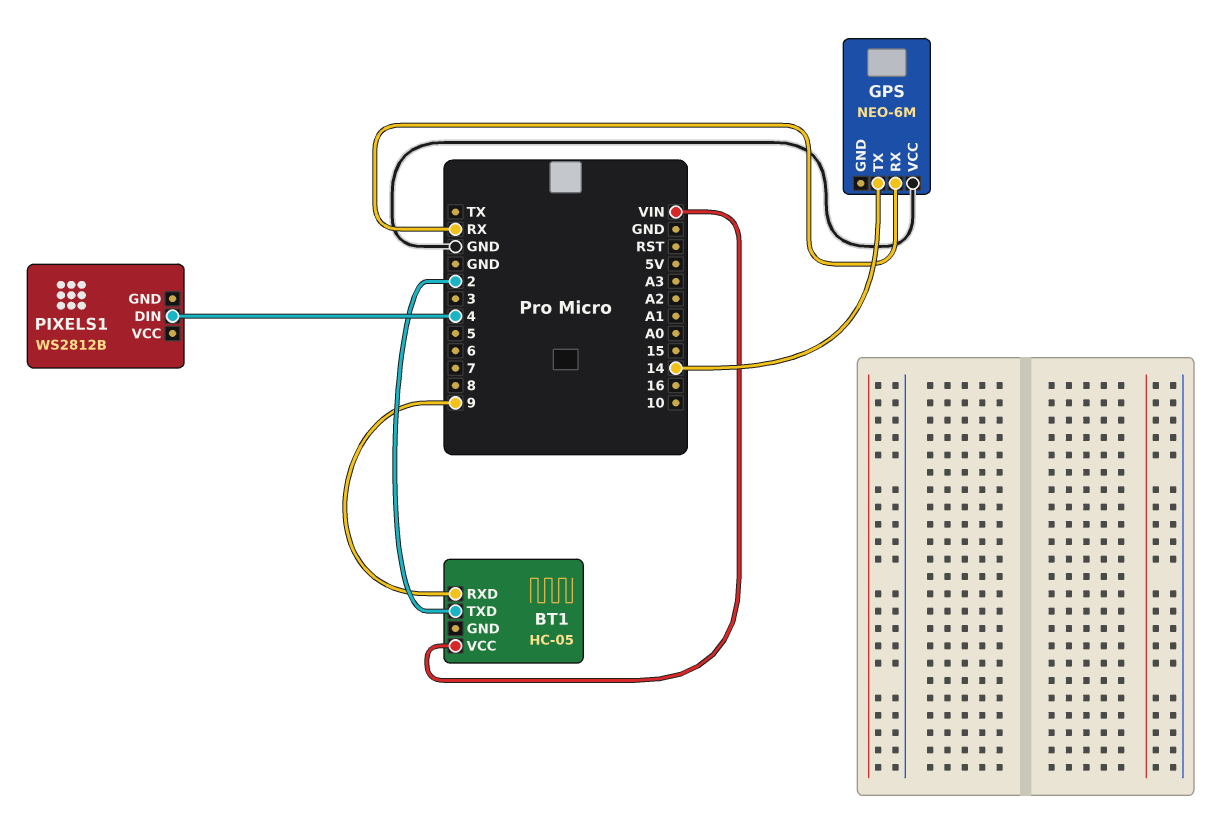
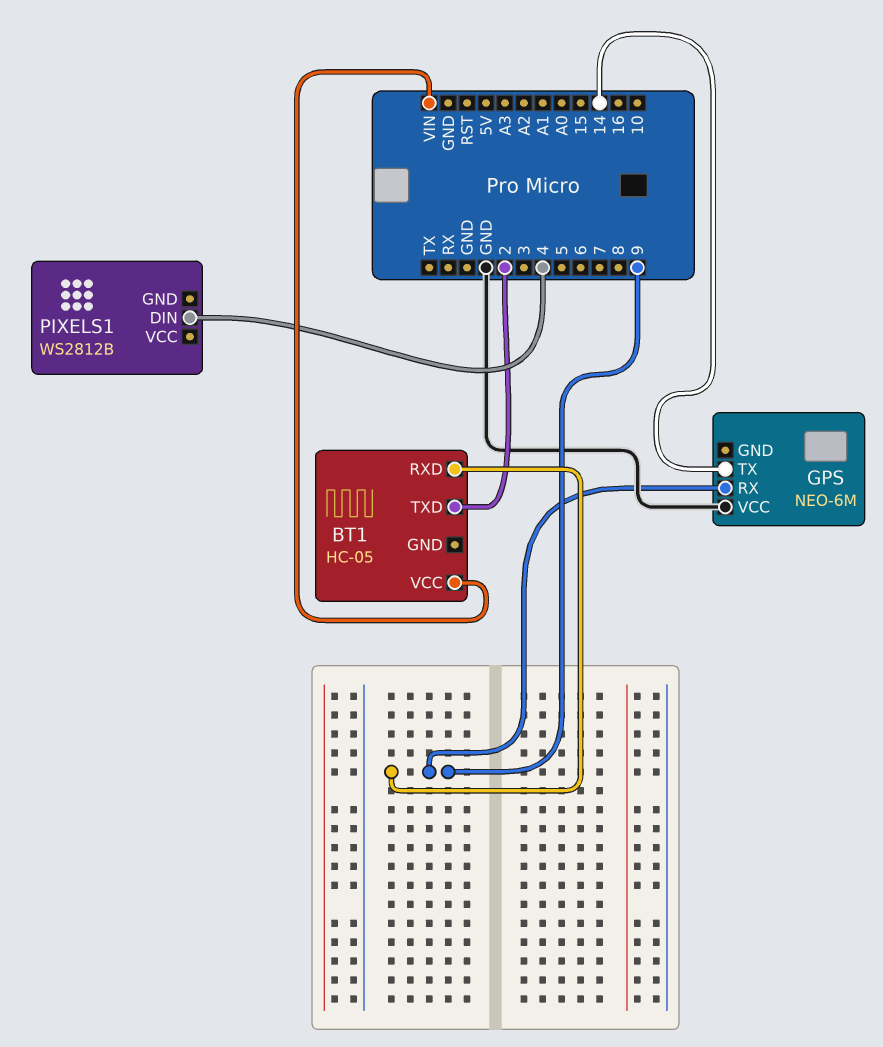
GPS pin RX: RX -> 9

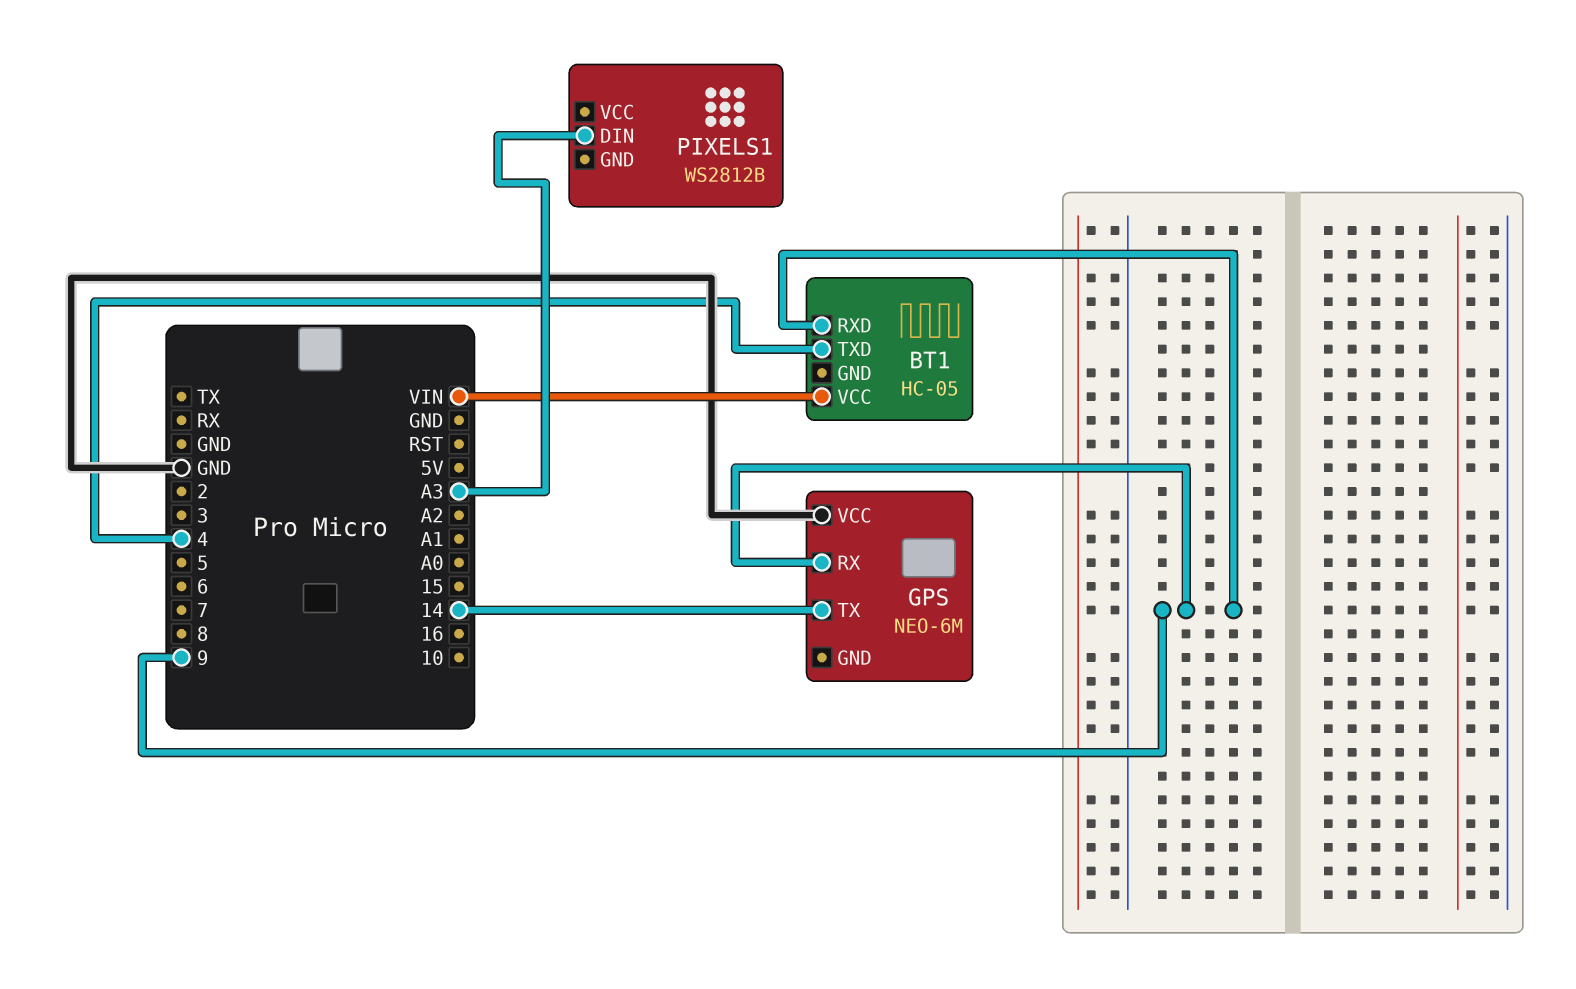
BT1 pin TXD: 2 -> 4
PIXELS1 pin DIN: 4 -> A3

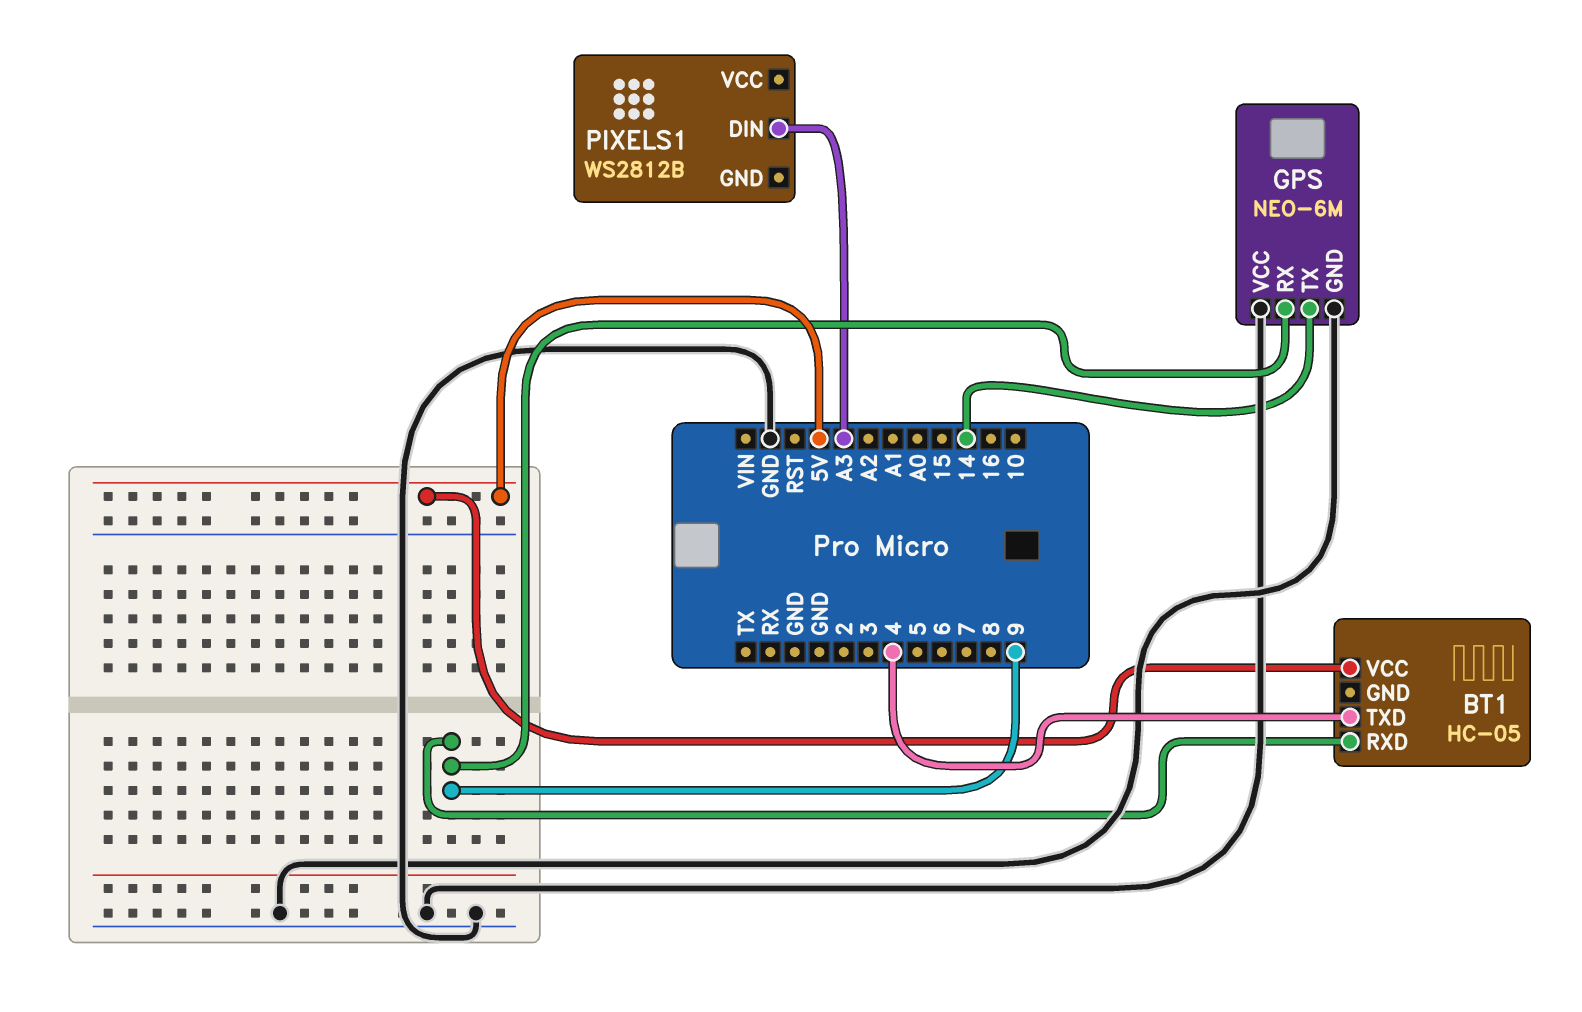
BT1 pin VCC: VIN -> 5V
GPS pin GND: none -> GND

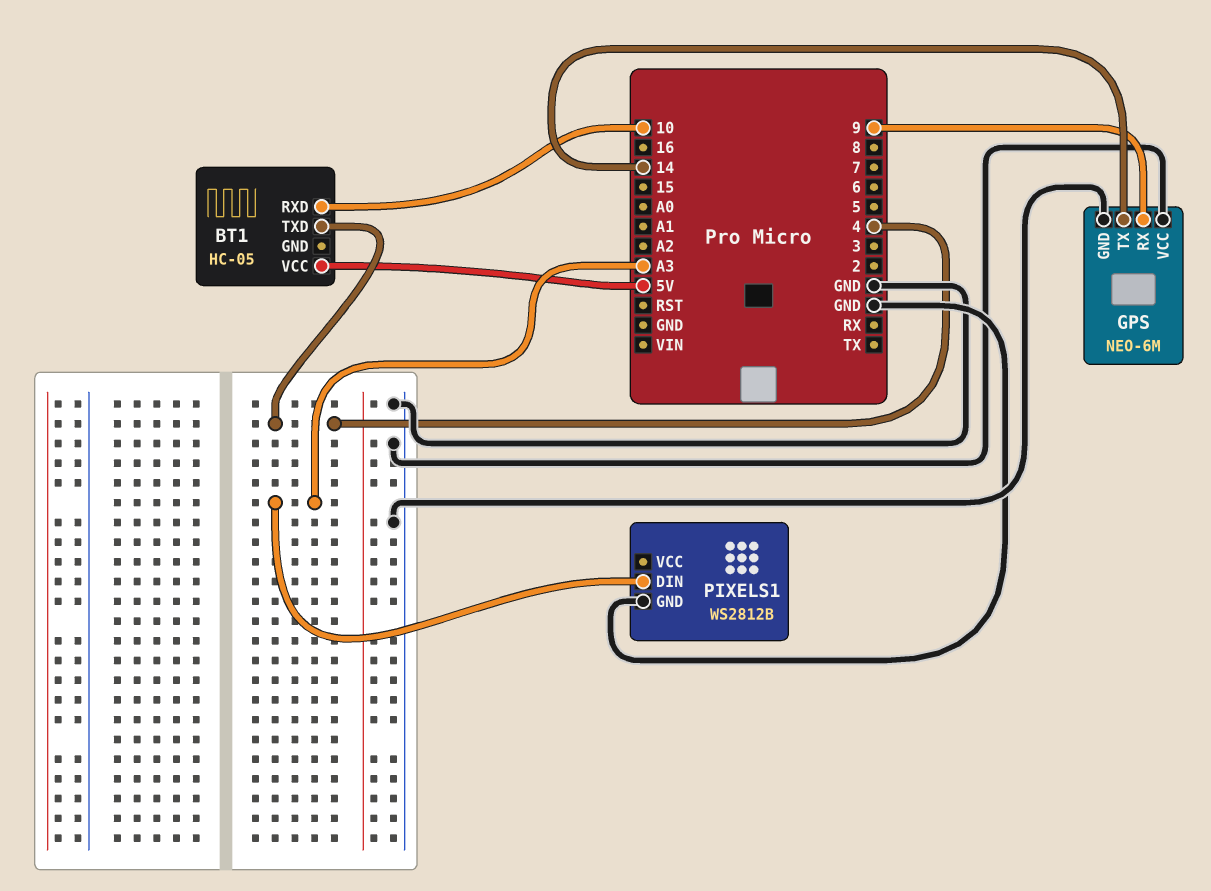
BT1 pin RXD: 9 -> 10
PIXELS1 pin GND: none -> GND

